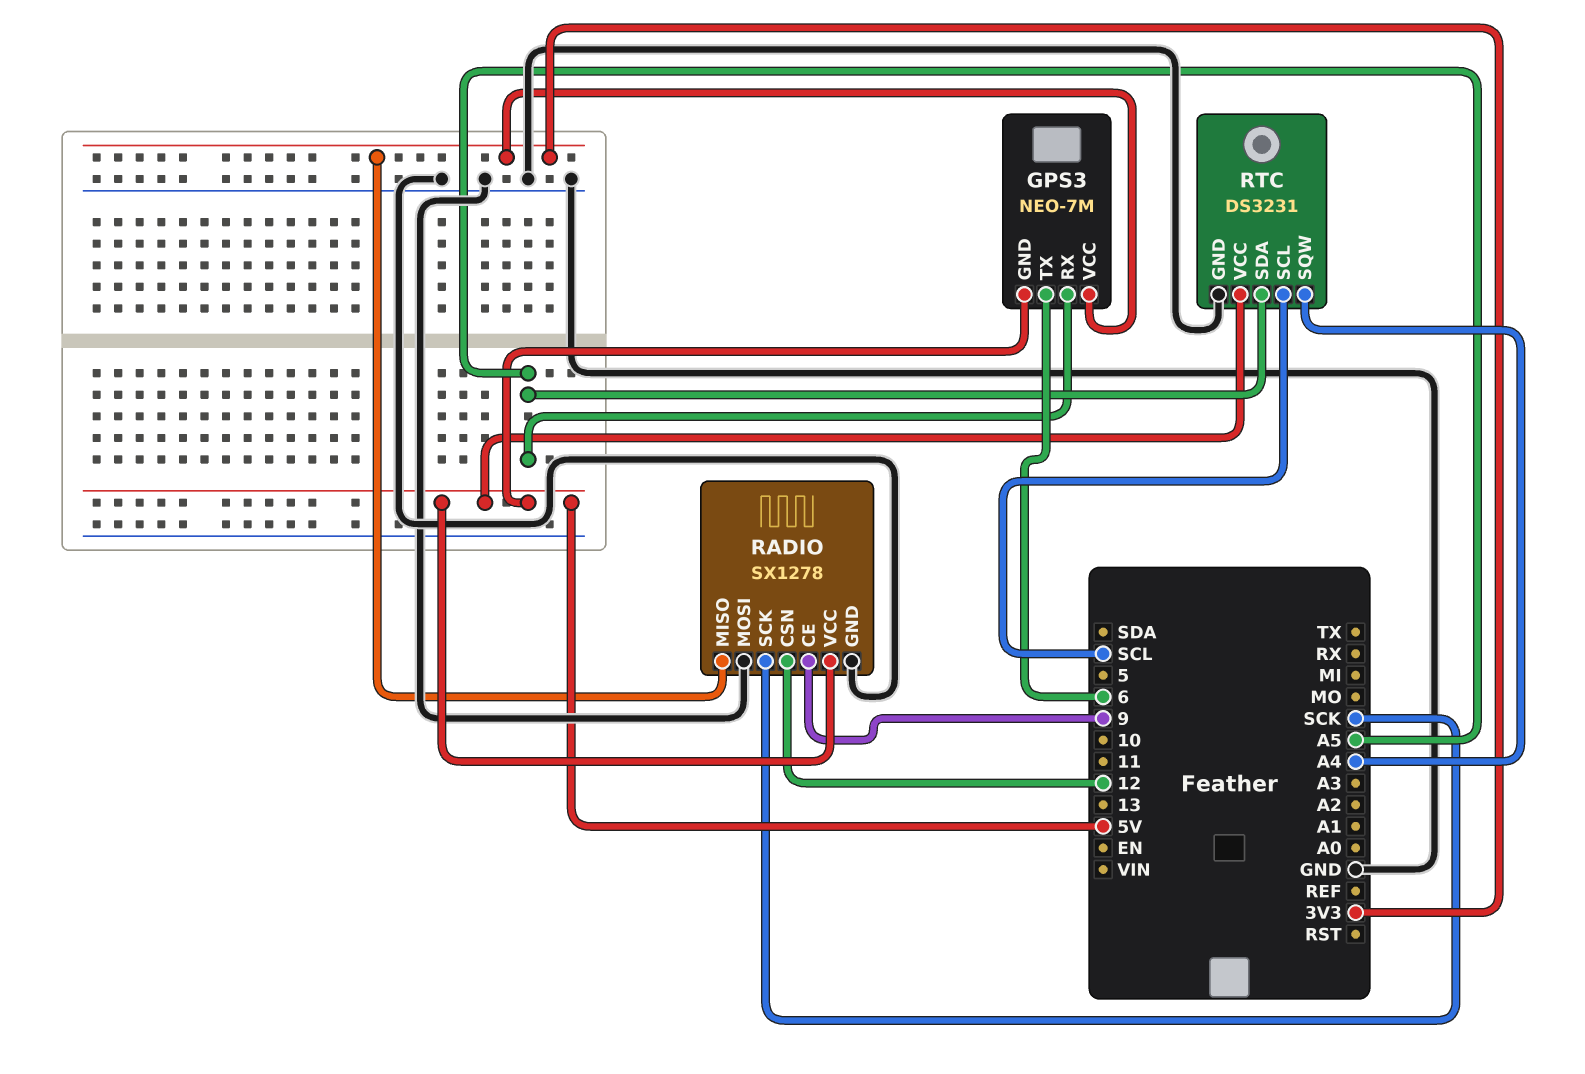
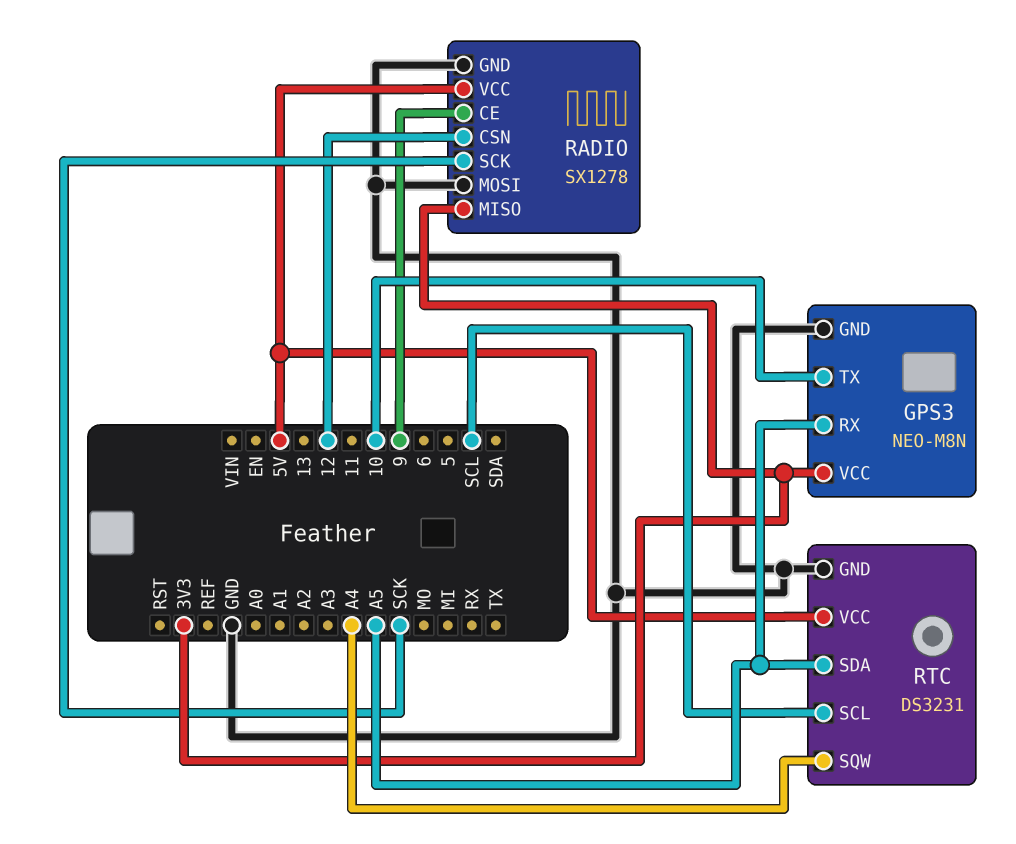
GPS3: NEO-7M -> NEO-M8N
GPS3 pin GND: 5V -> GND
GPS3 pin TX: 6 -> 10

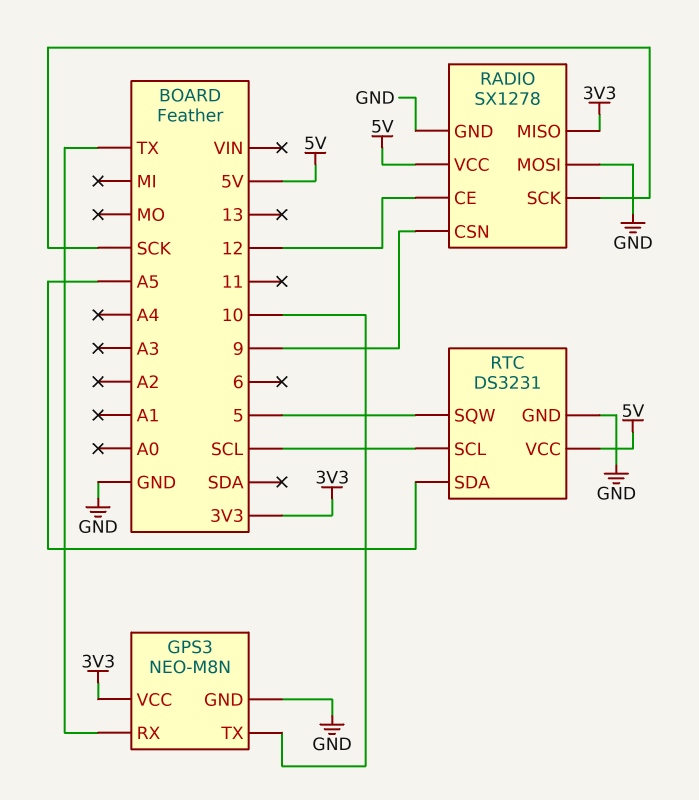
GPS3 pin RX: A5 -> TX
RADIO pin CE: 9 -> 12
RADIO pin CSN: 12 -> 9
RTC pin SQW: A4 -> 5

